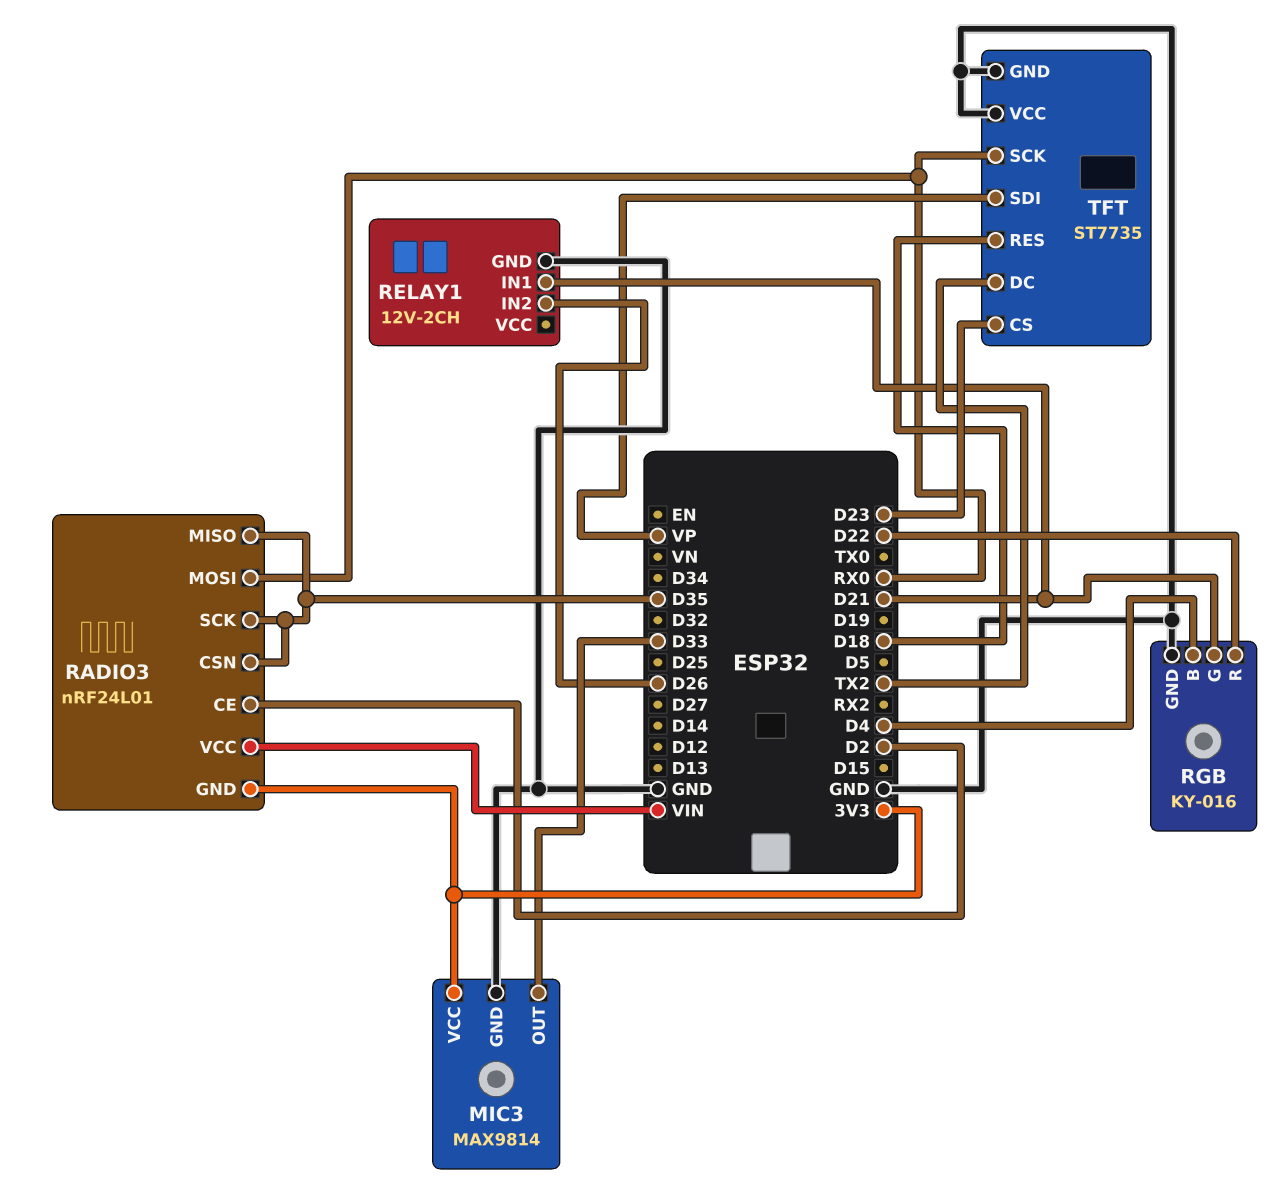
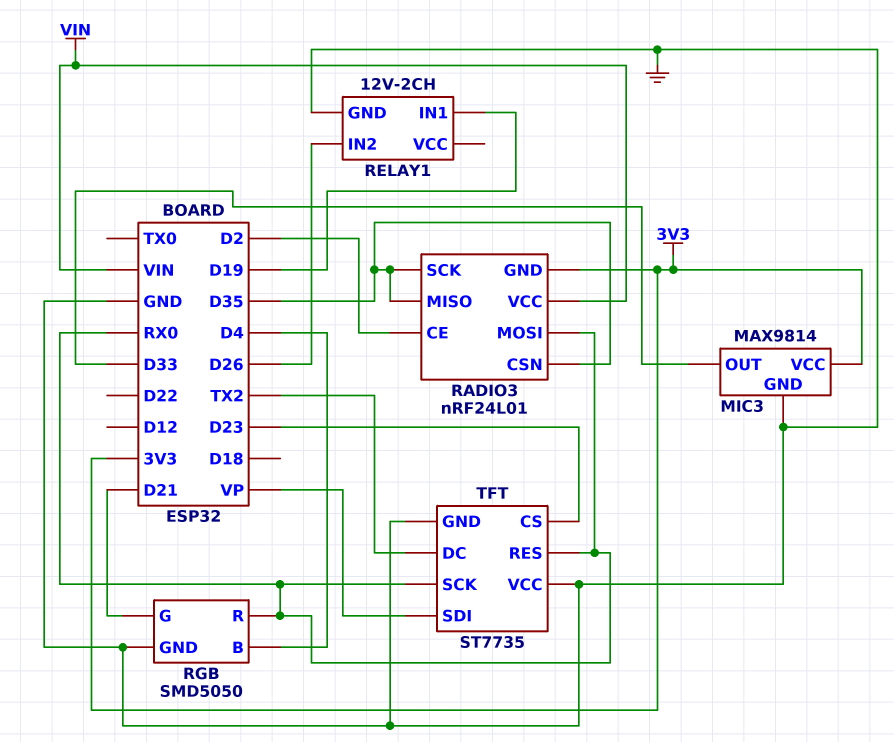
RELAY1 pin IN1: D21 -> D19
RGB: KY-016 -> SMD5050
RGB pin R: D22 -> RX0
TFT pin RES: D18 -> RX0

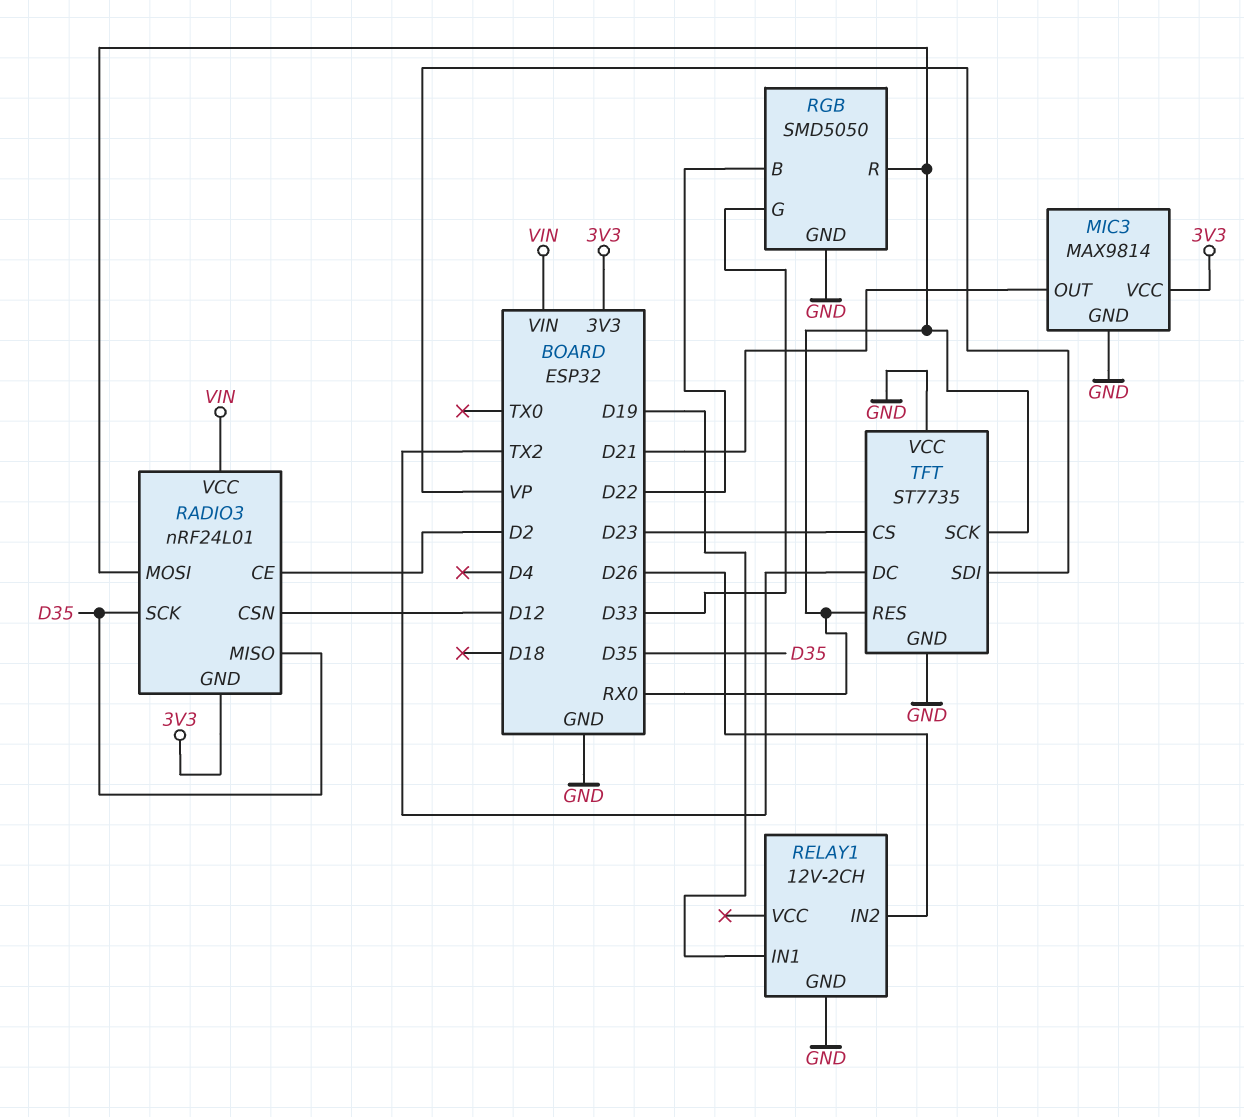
MIC3 pin OUT: D33 -> D21
RADIO3 pin CSN: D35 -> D12
RGB pin B: D4 -> D22
RGB pin G: D21 -> D33

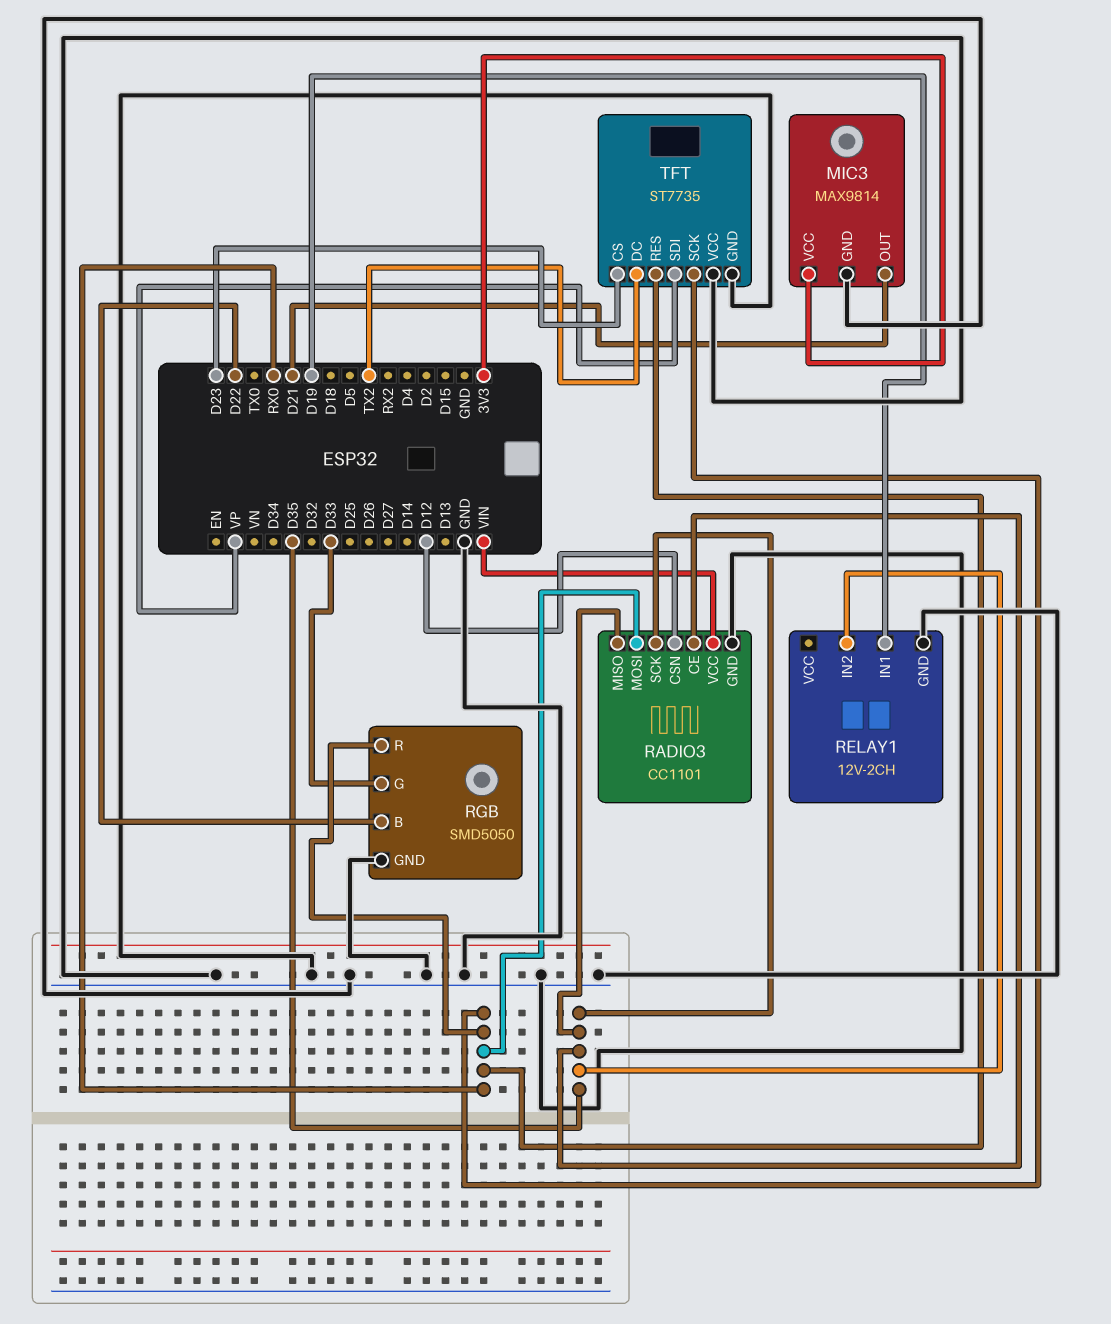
RADIO3: nRF24L01 -> CC1101
RADIO3 pin CE: D2 -> D35
RADIO3 pin GND: 3V3 -> GND
RELAY1 pin IN2: D26 -> D35

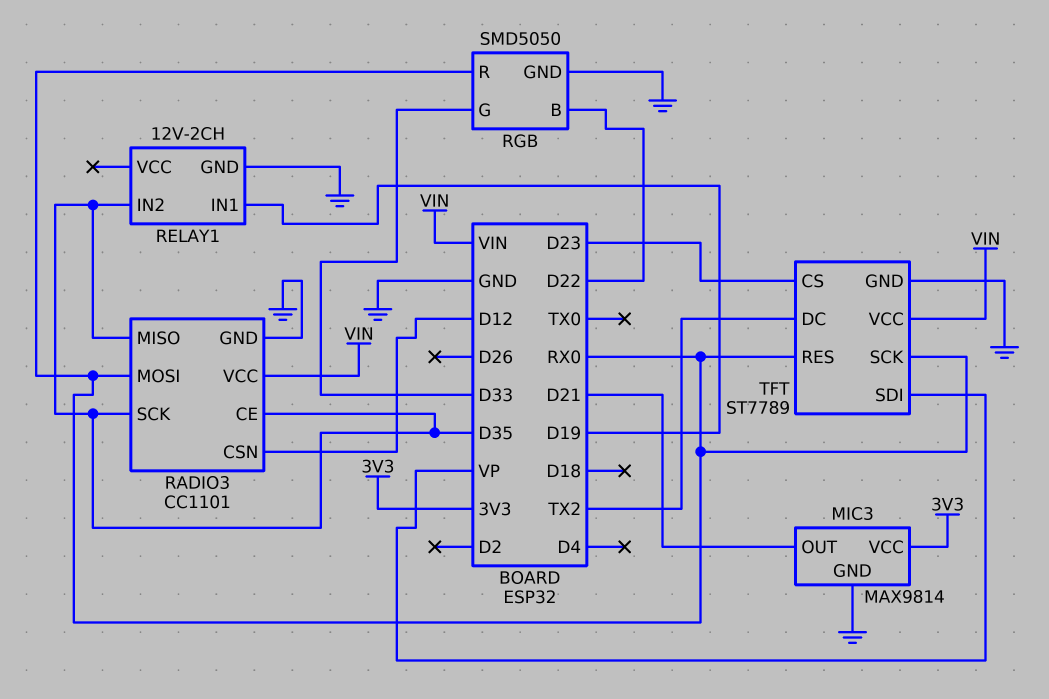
TFT: ST7735 -> ST7789
TFT pin VCC: GND -> VIN

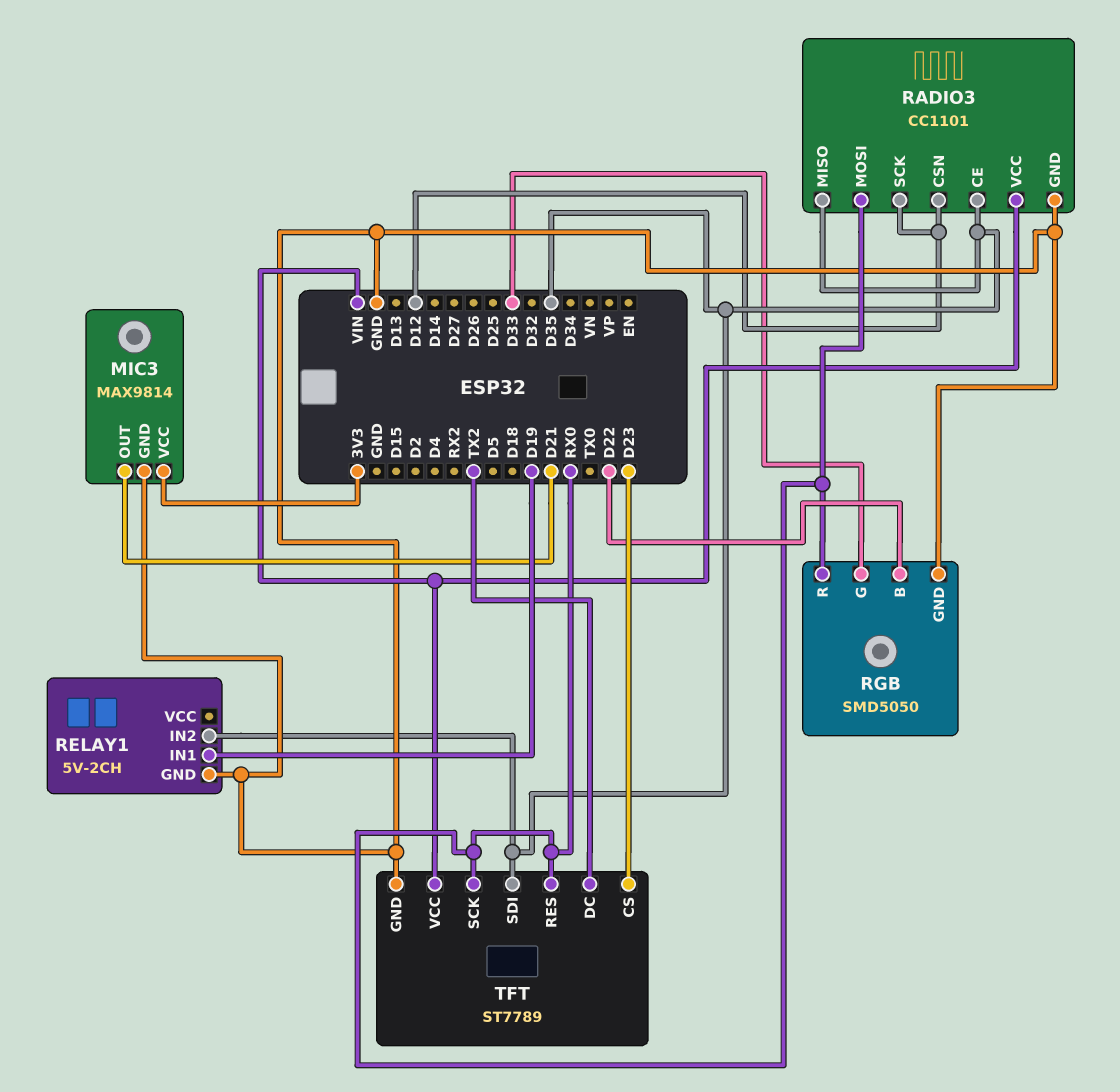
RADIO3 pin SCK: D35 -> D12
RELAY1: 12V-2CH -> 5V-2CH
TFT pin SDI: VP -> D35

